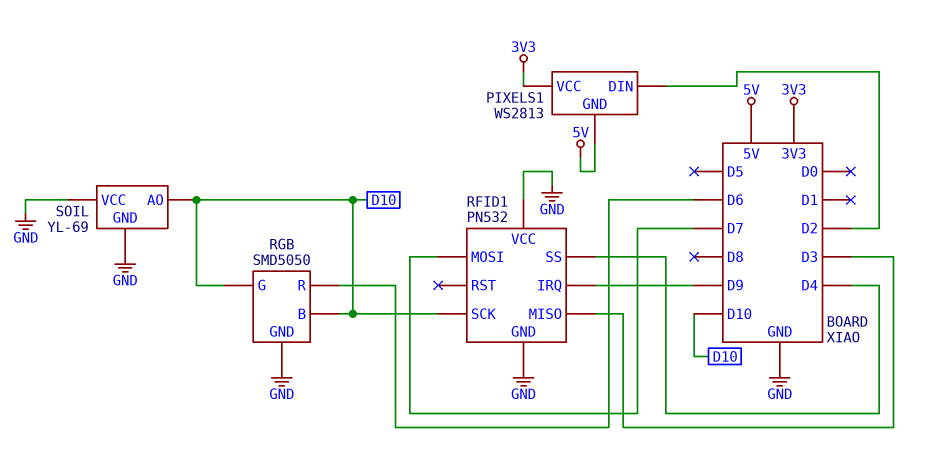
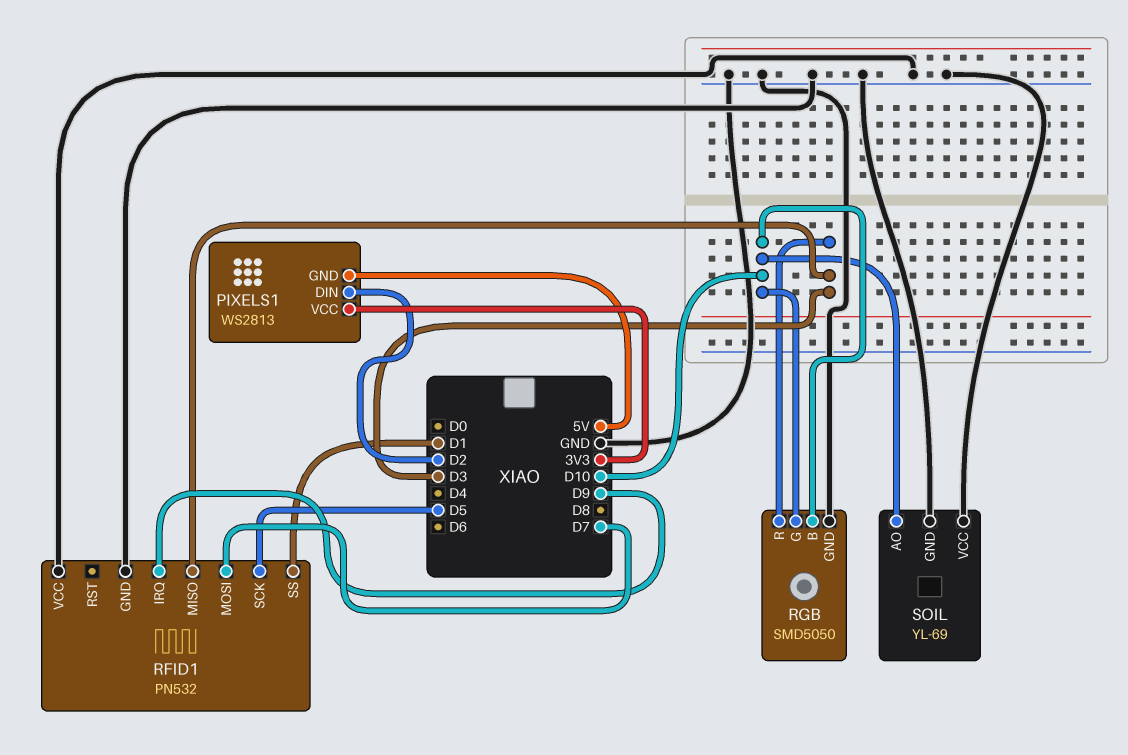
RFID1 pin SCK: D10 -> D5
RFID1 pin SS: D4 -> D1
RGB pin R: D6 -> D3

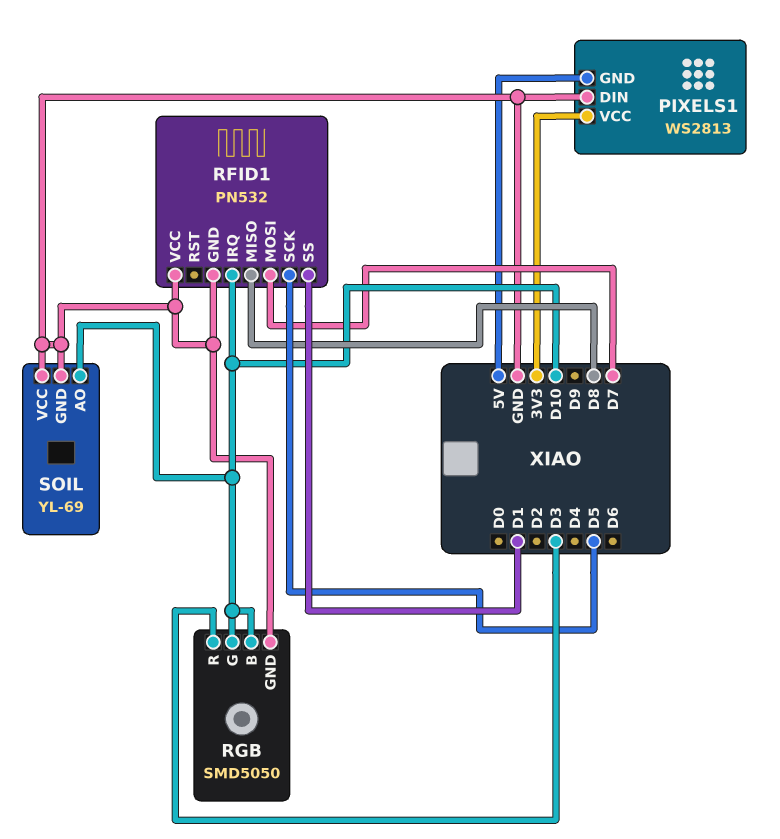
PIXELS1 pin DIN: D2 -> GND
RFID1 pin IRQ: D9 -> D10
RFID1 pin MISO: D3 -> D8

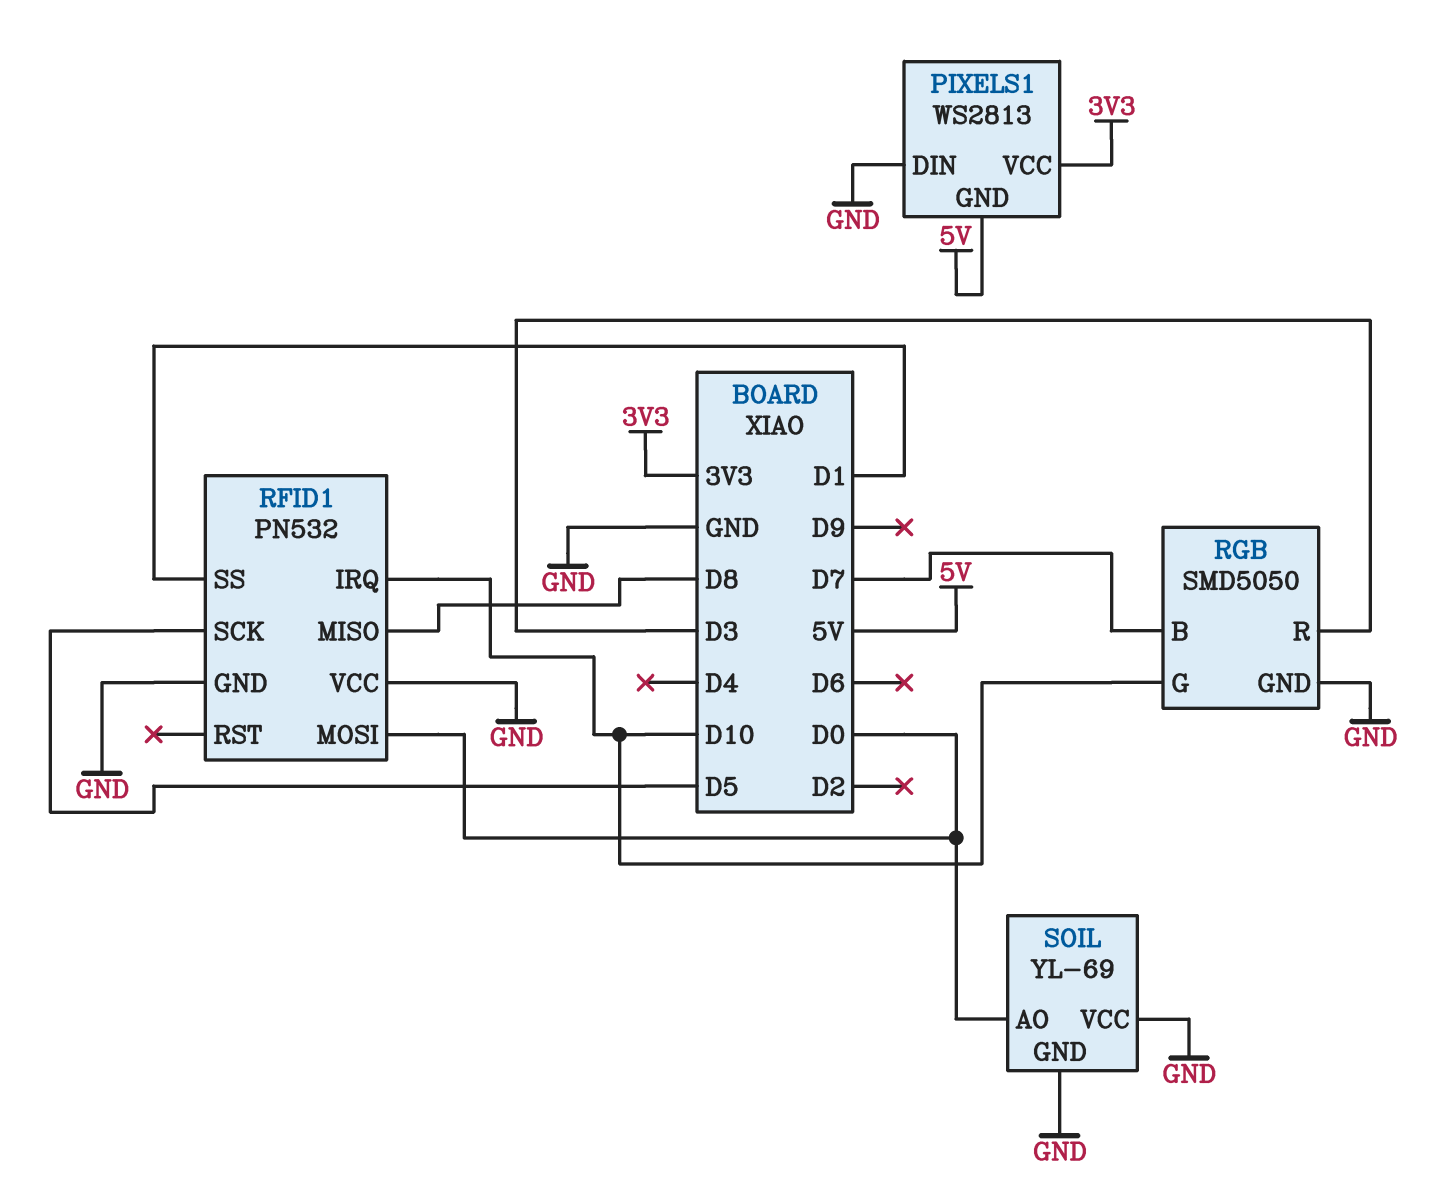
RFID1 pin MOSI: D7 -> D0
RGB pin B: D10 -> D7
SOIL pin AO: D10 -> D0

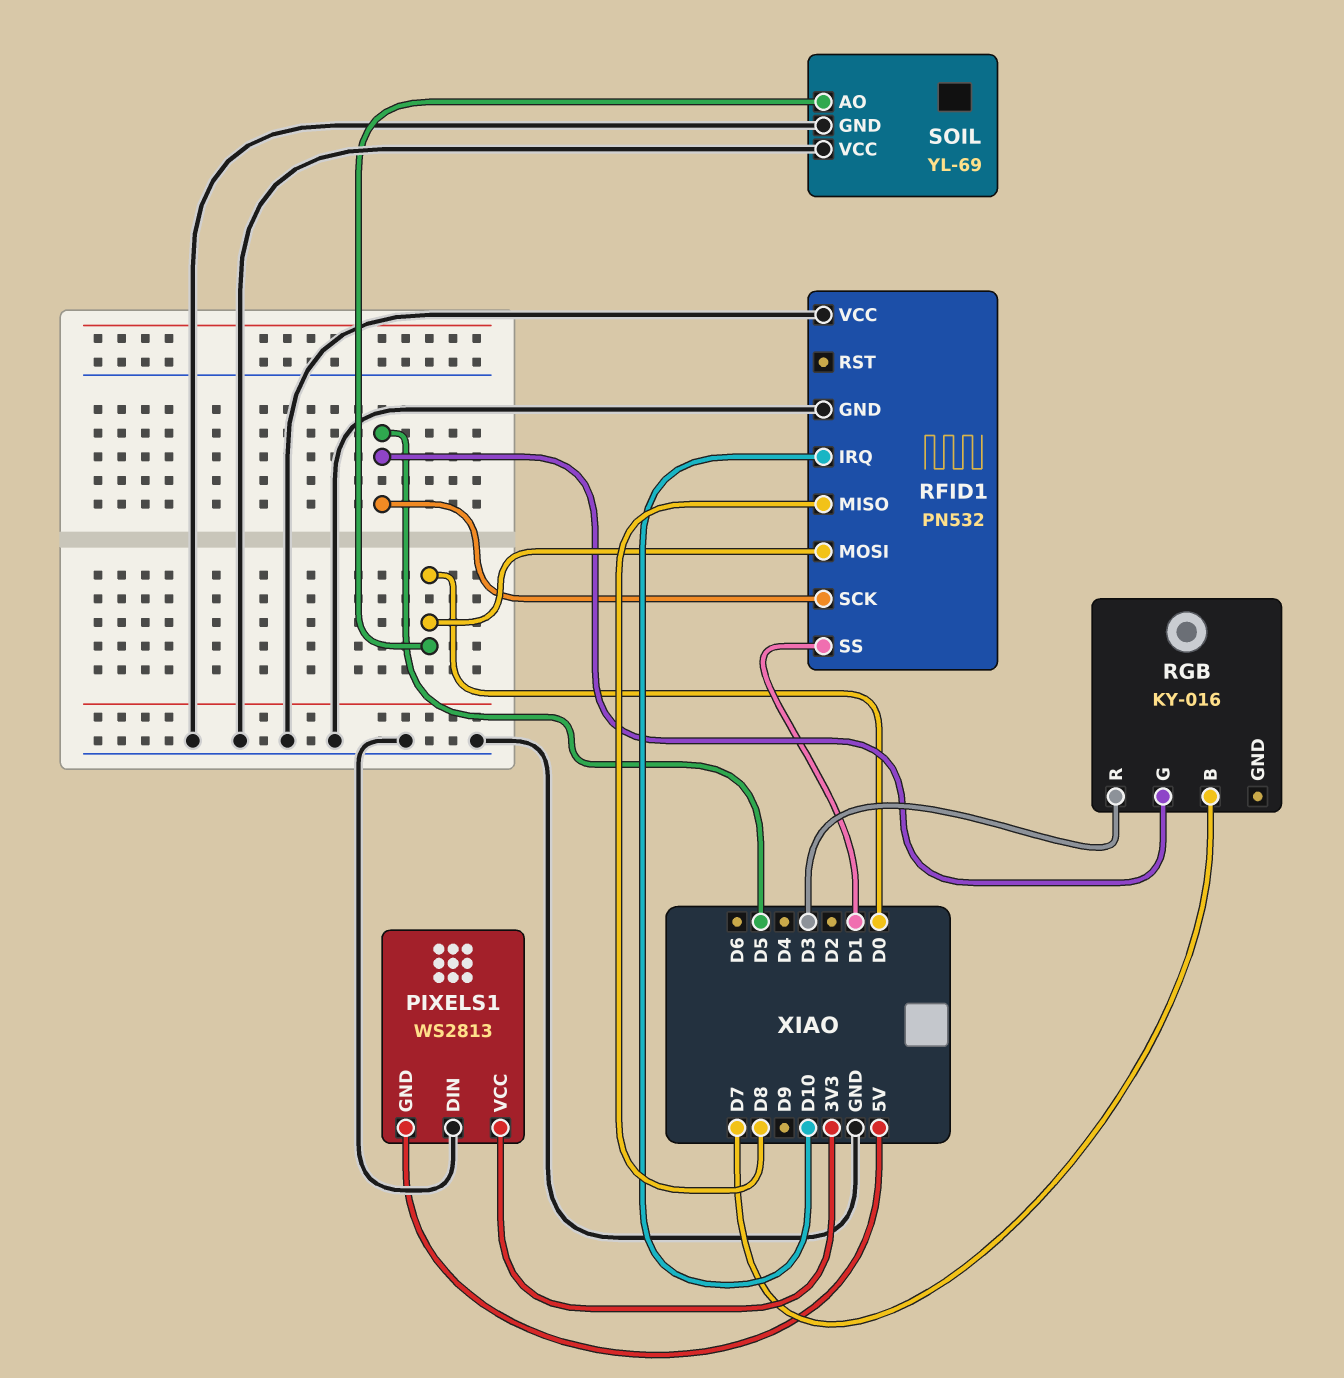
RGB: SMD5050 -> KY-016
RGB pin G: D10 -> D5
RGB pin GND: GND -> none

